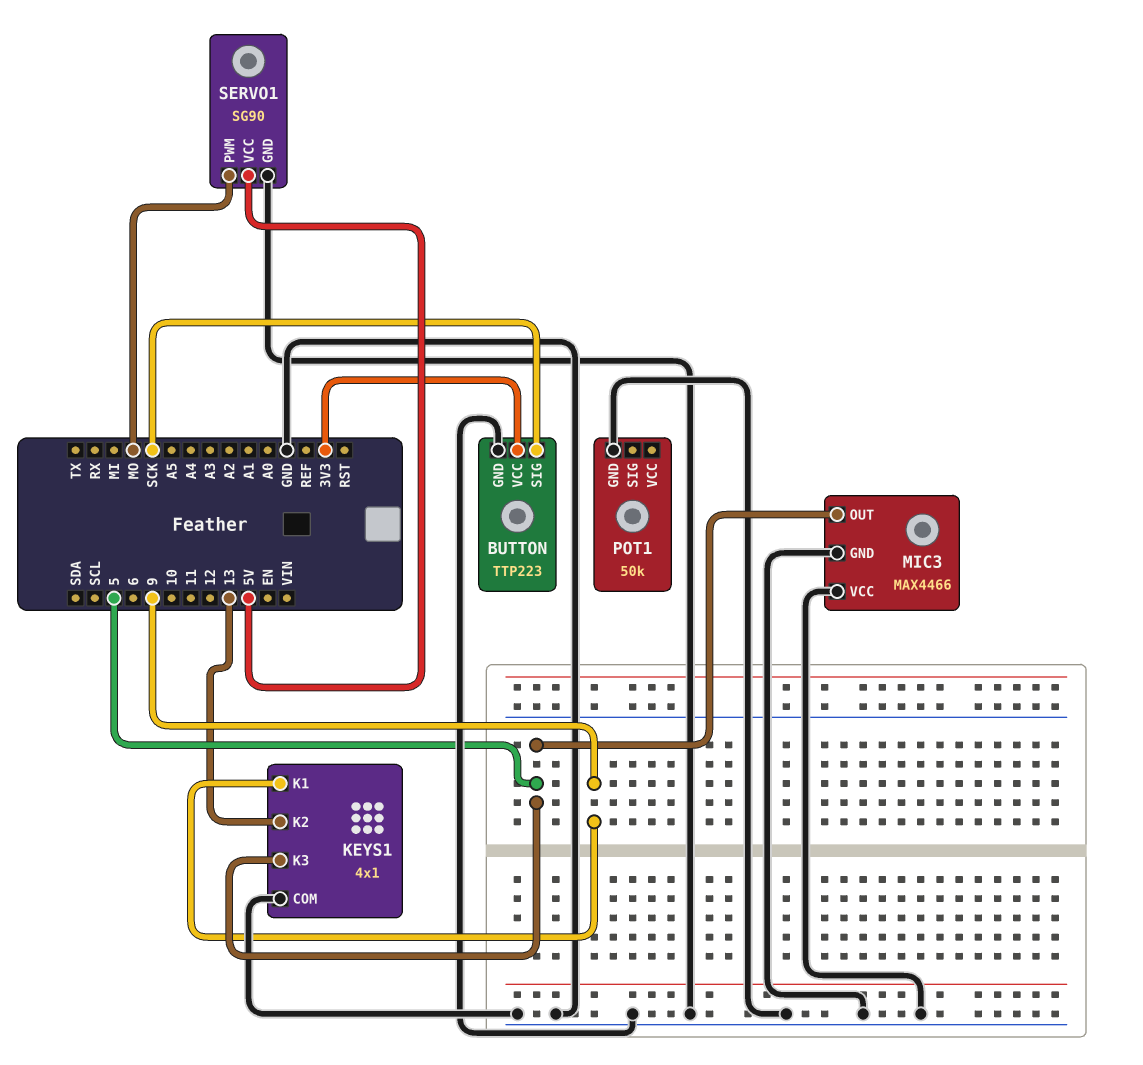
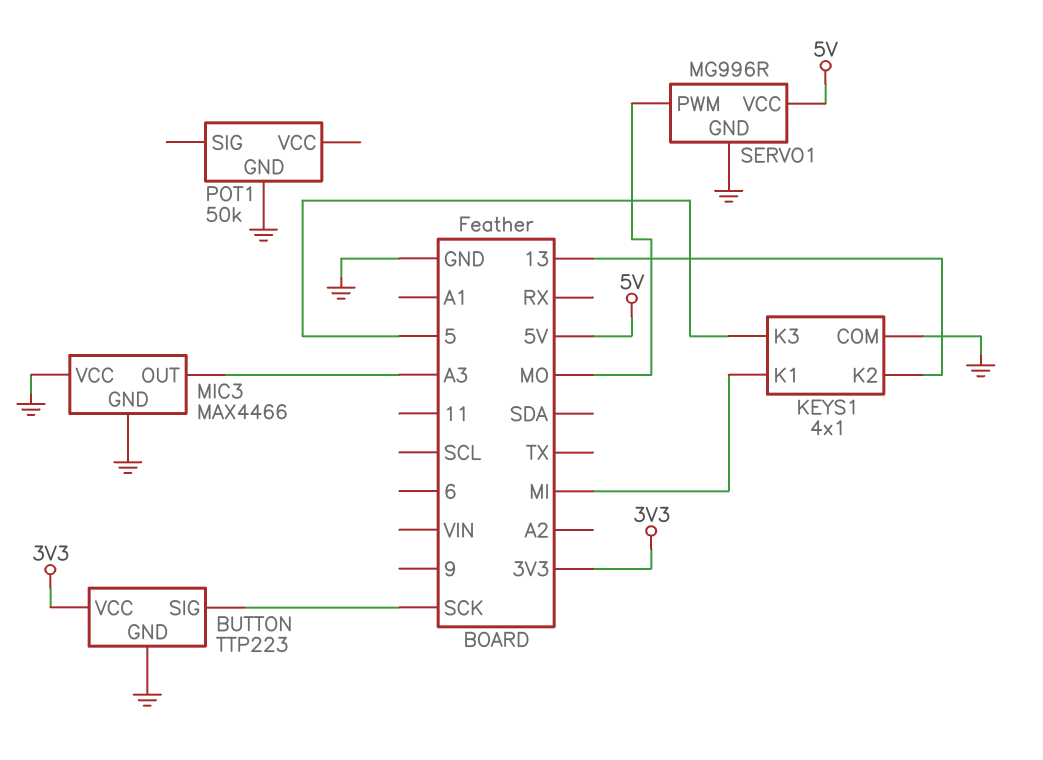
KEYS1 pin K1: 9 -> MI
MIC3 pin OUT: 5 -> A3
SERVO1: SG90 -> MG996R

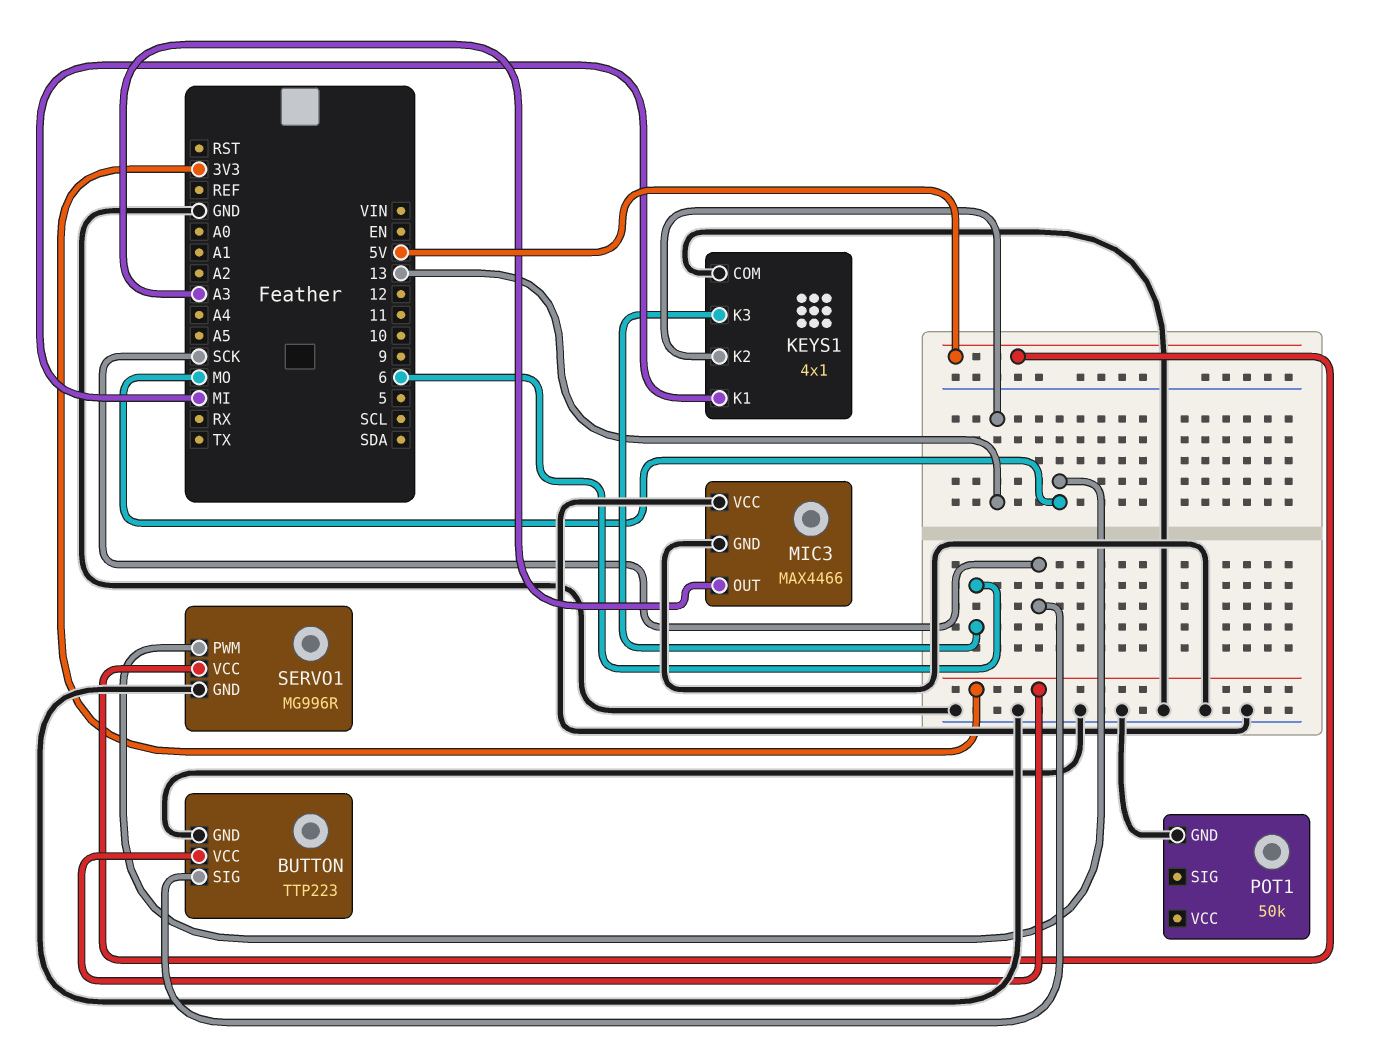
KEYS1 pin K3: 5 -> 6

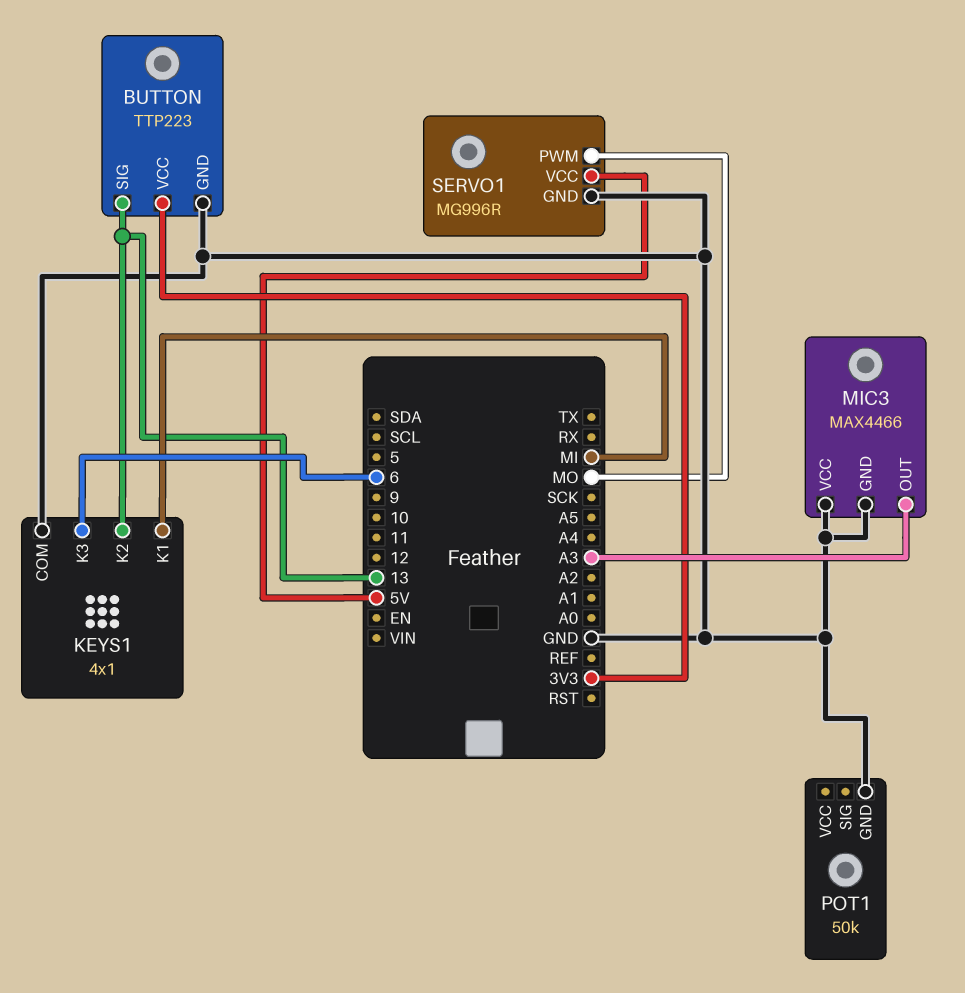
BUTTON pin SIG: SCK -> 13

